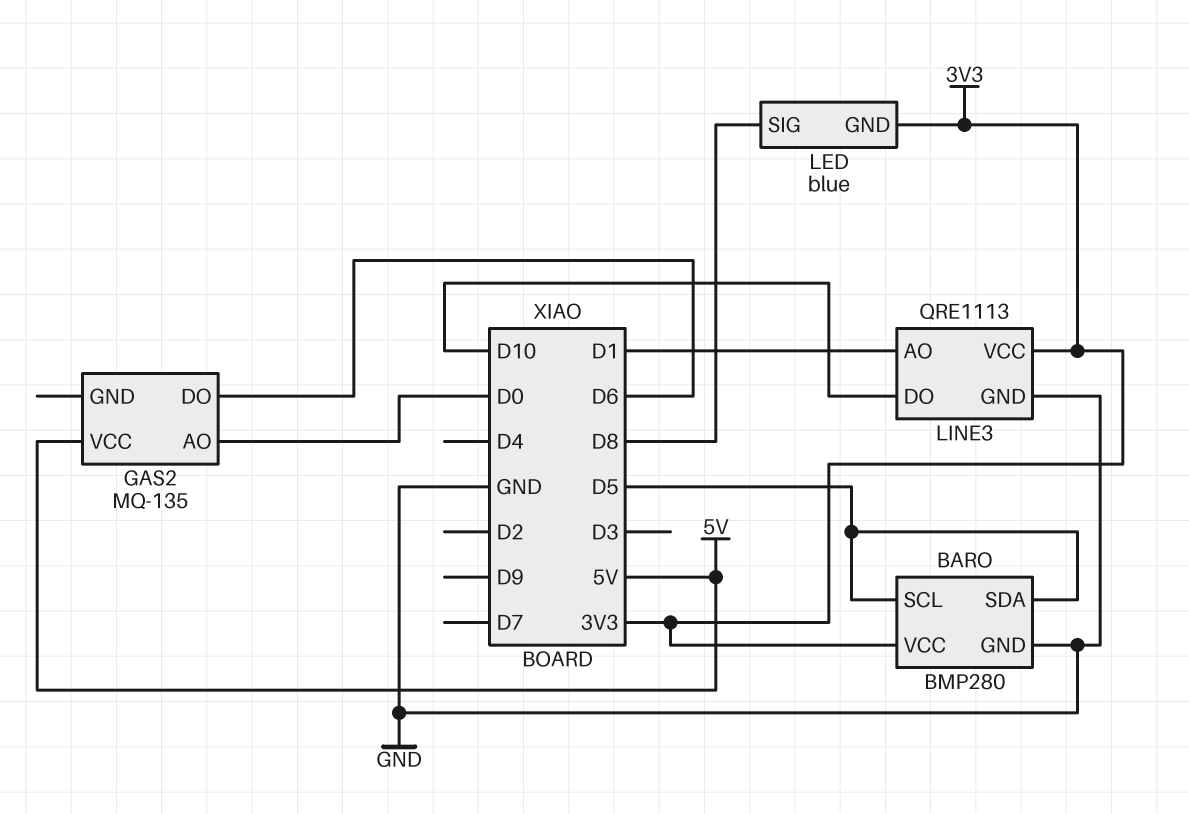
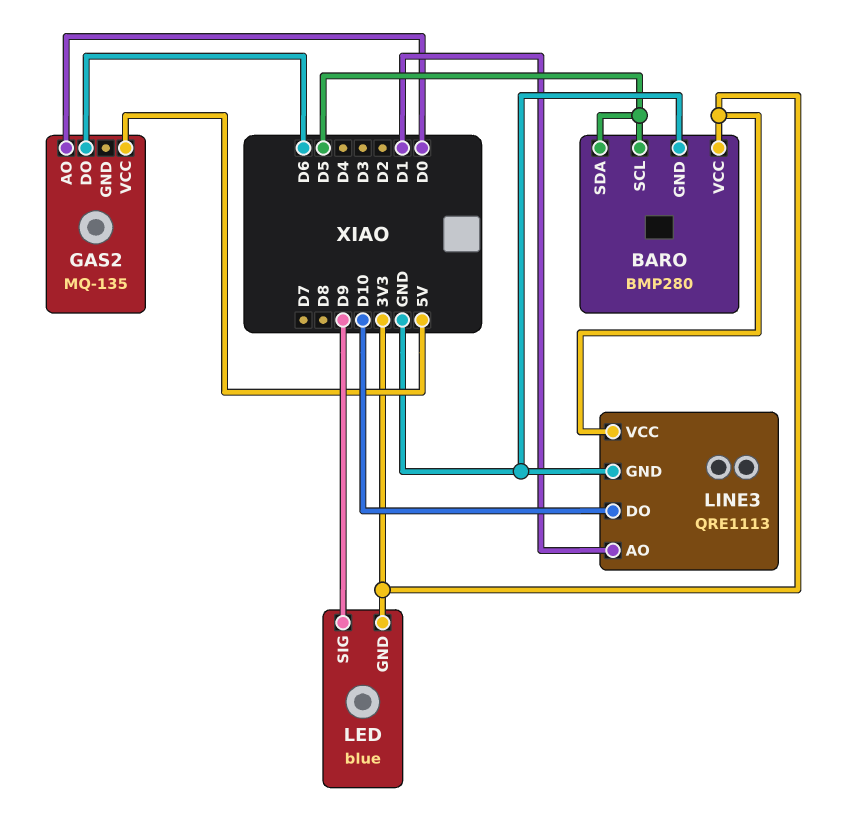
LED pin SIG: D8 -> D9

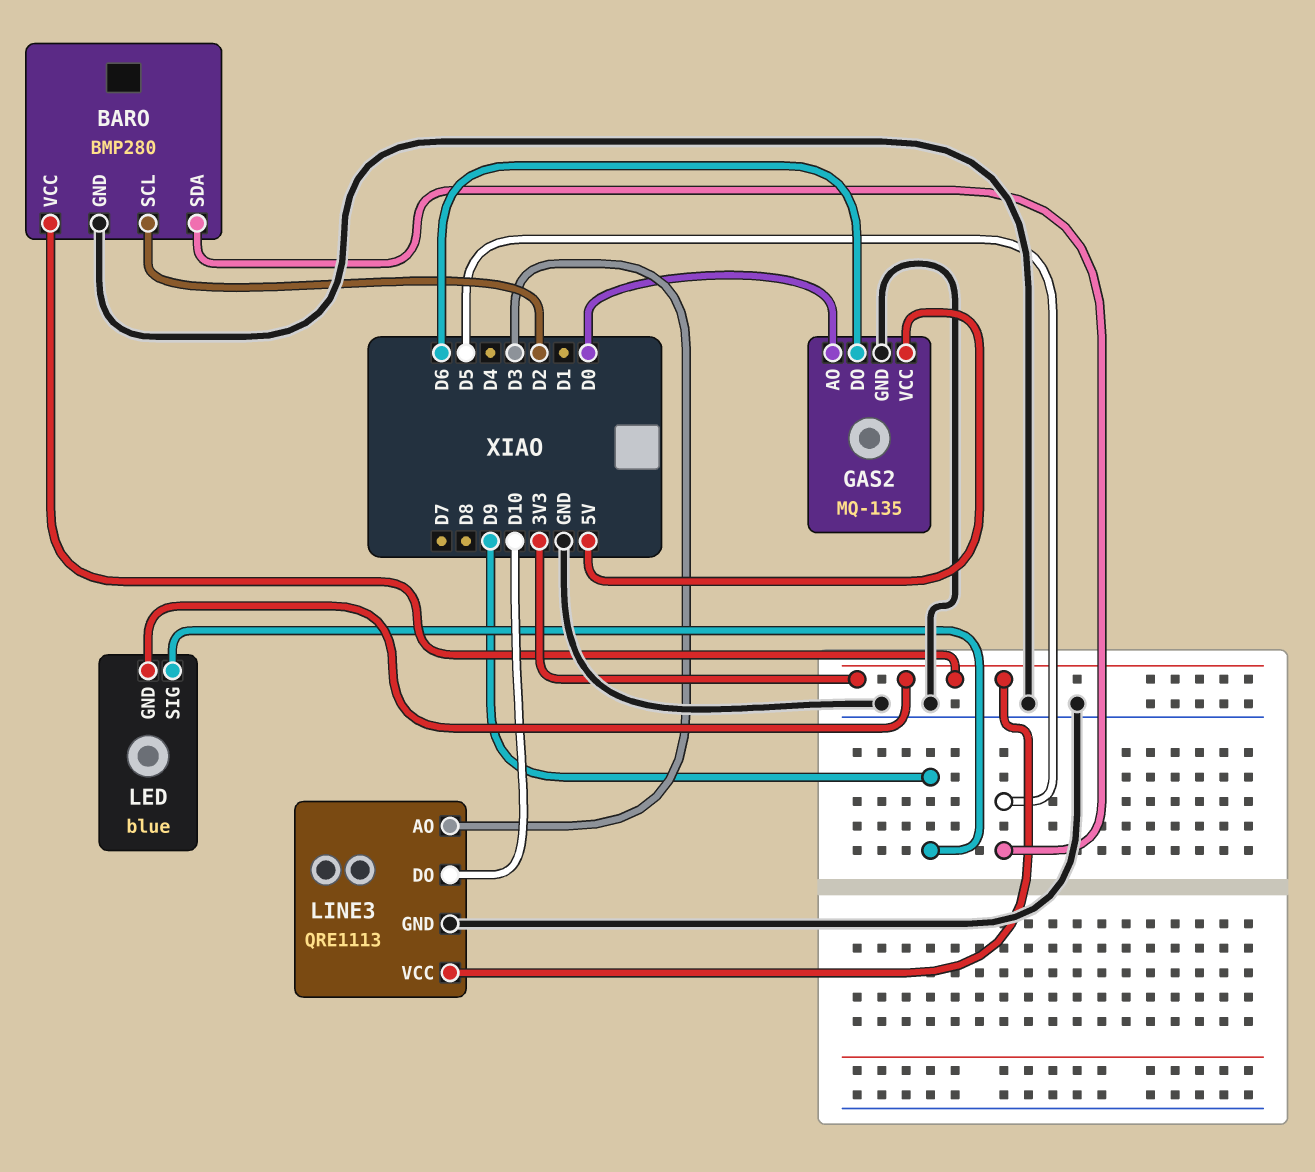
BARO pin SCL: D5 -> D2
GAS2 pin GND: none -> GND
LINE3 pin AO: D1 -> D3

